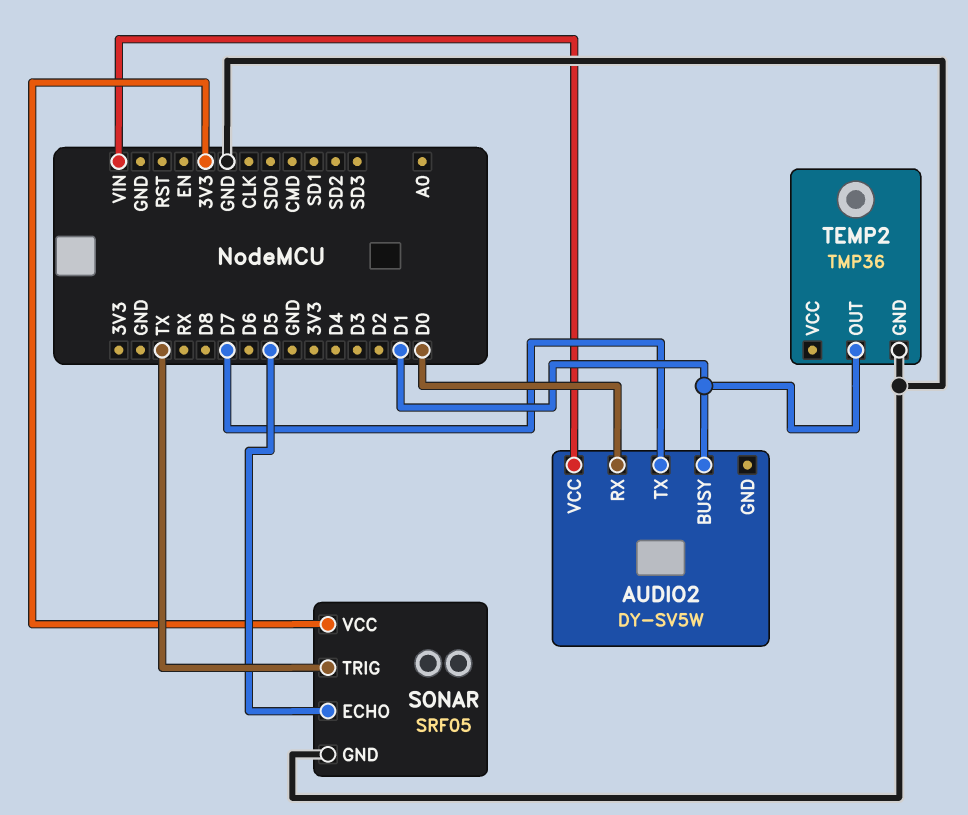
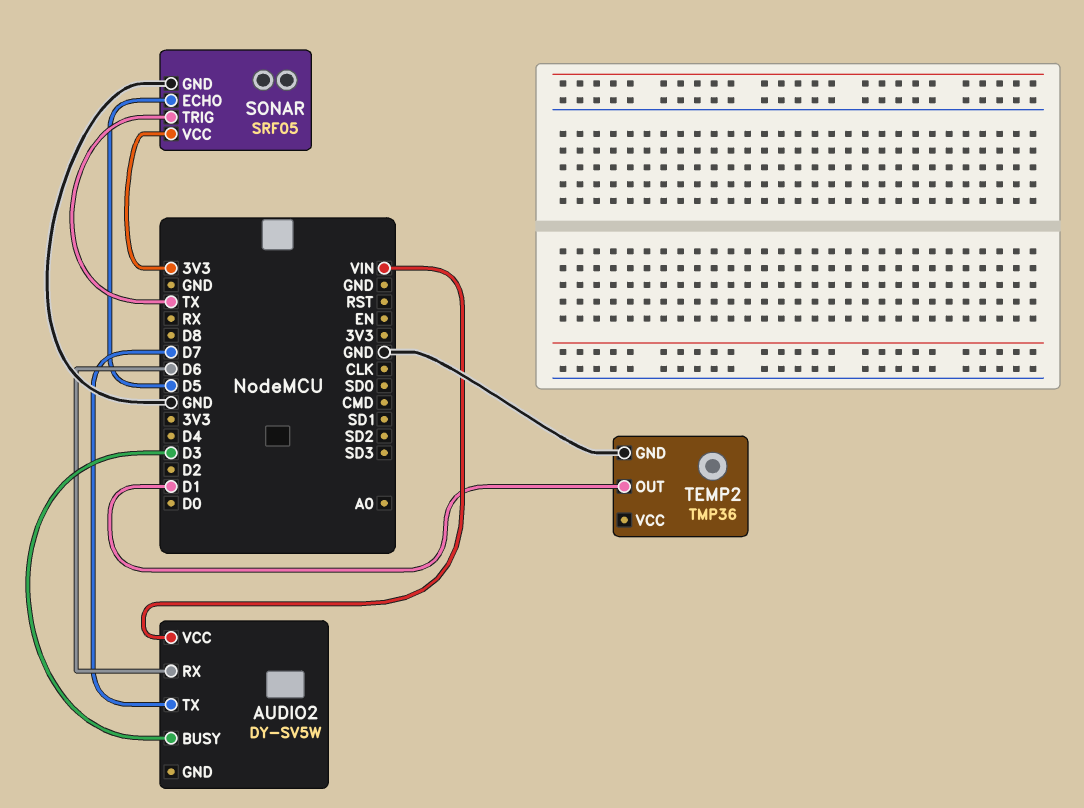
AUDIO2 pin BUSY: D1 -> D3
AUDIO2 pin RX: D0 -> D6

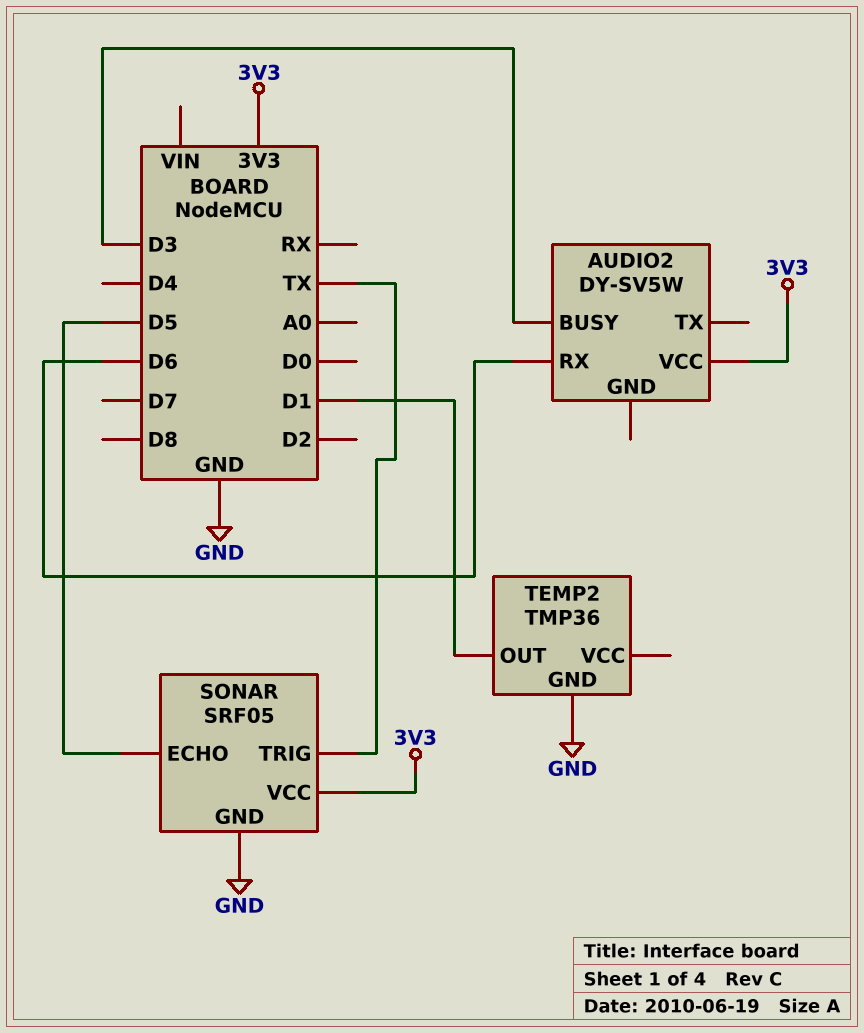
AUDIO2 pin TX: D7 -> none
AUDIO2 pin VCC: VIN -> 3V3

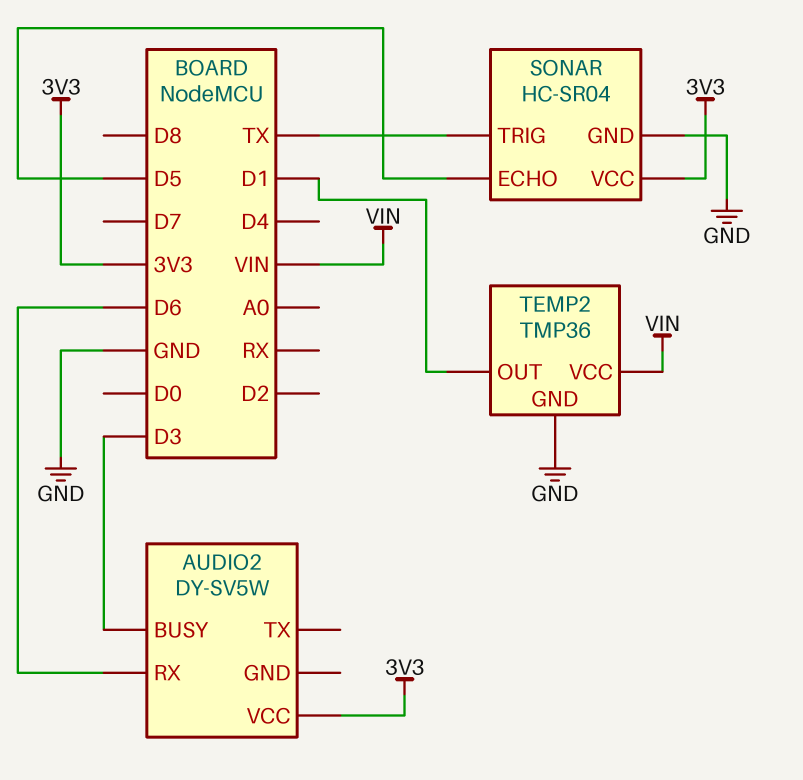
SONAR: SRF05 -> HC-SR04
TEMP2 pin VCC: none -> VIN

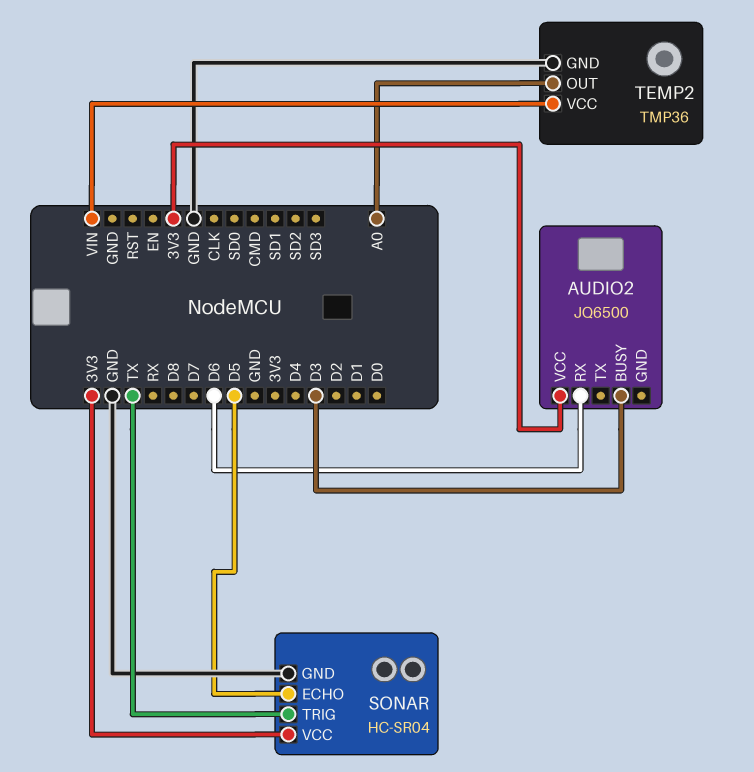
AUDIO2: DY-SV5W -> JQ6500
TEMP2 pin OUT: D1 -> A0

